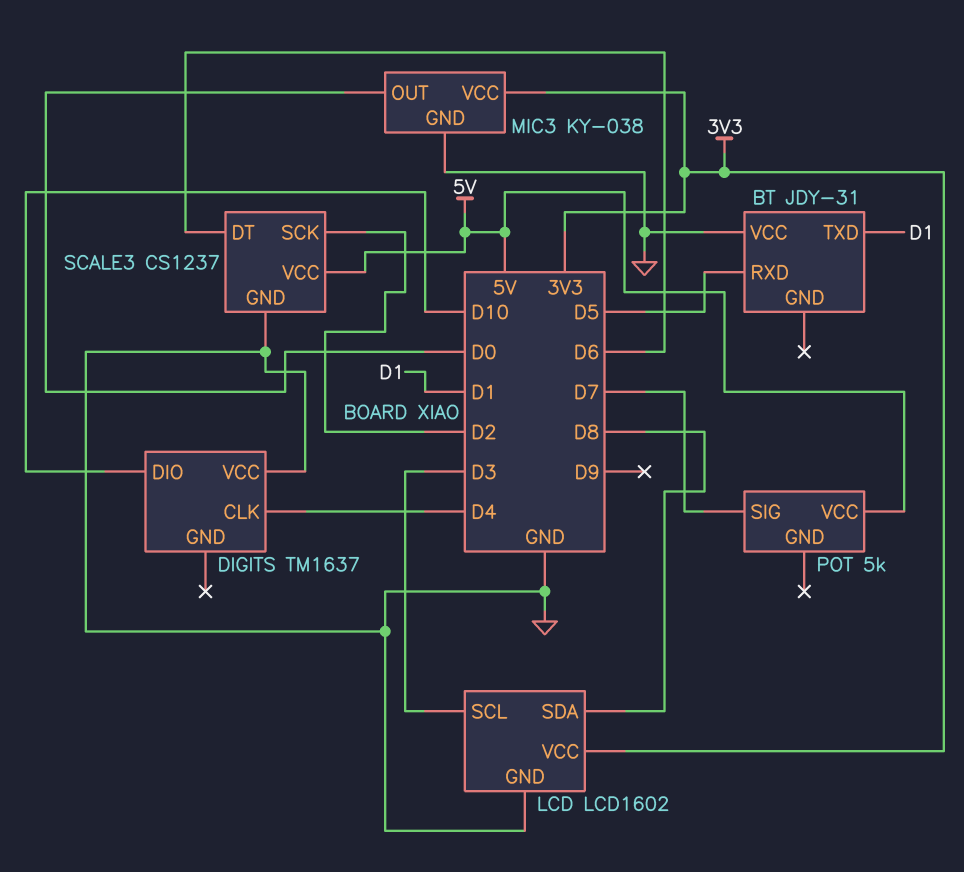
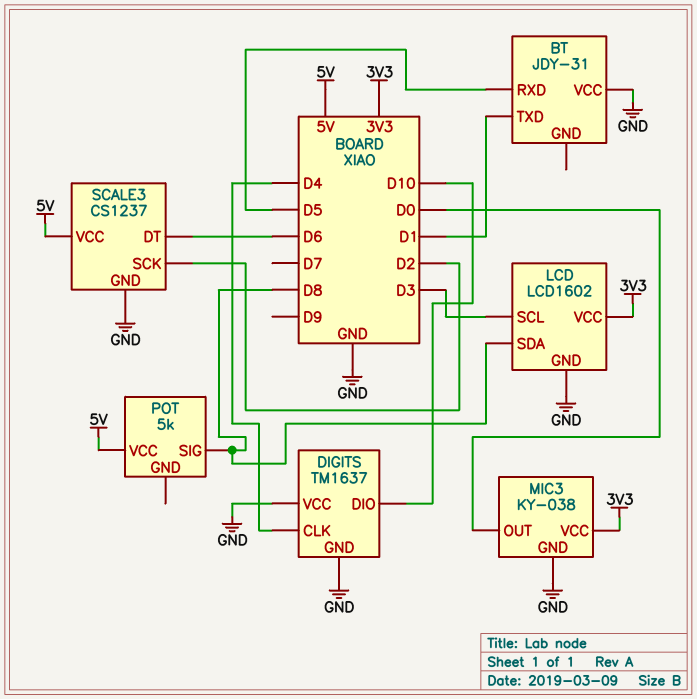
DIGITS pin GND: none -> GND
POT pin SIG: D7 -> D8

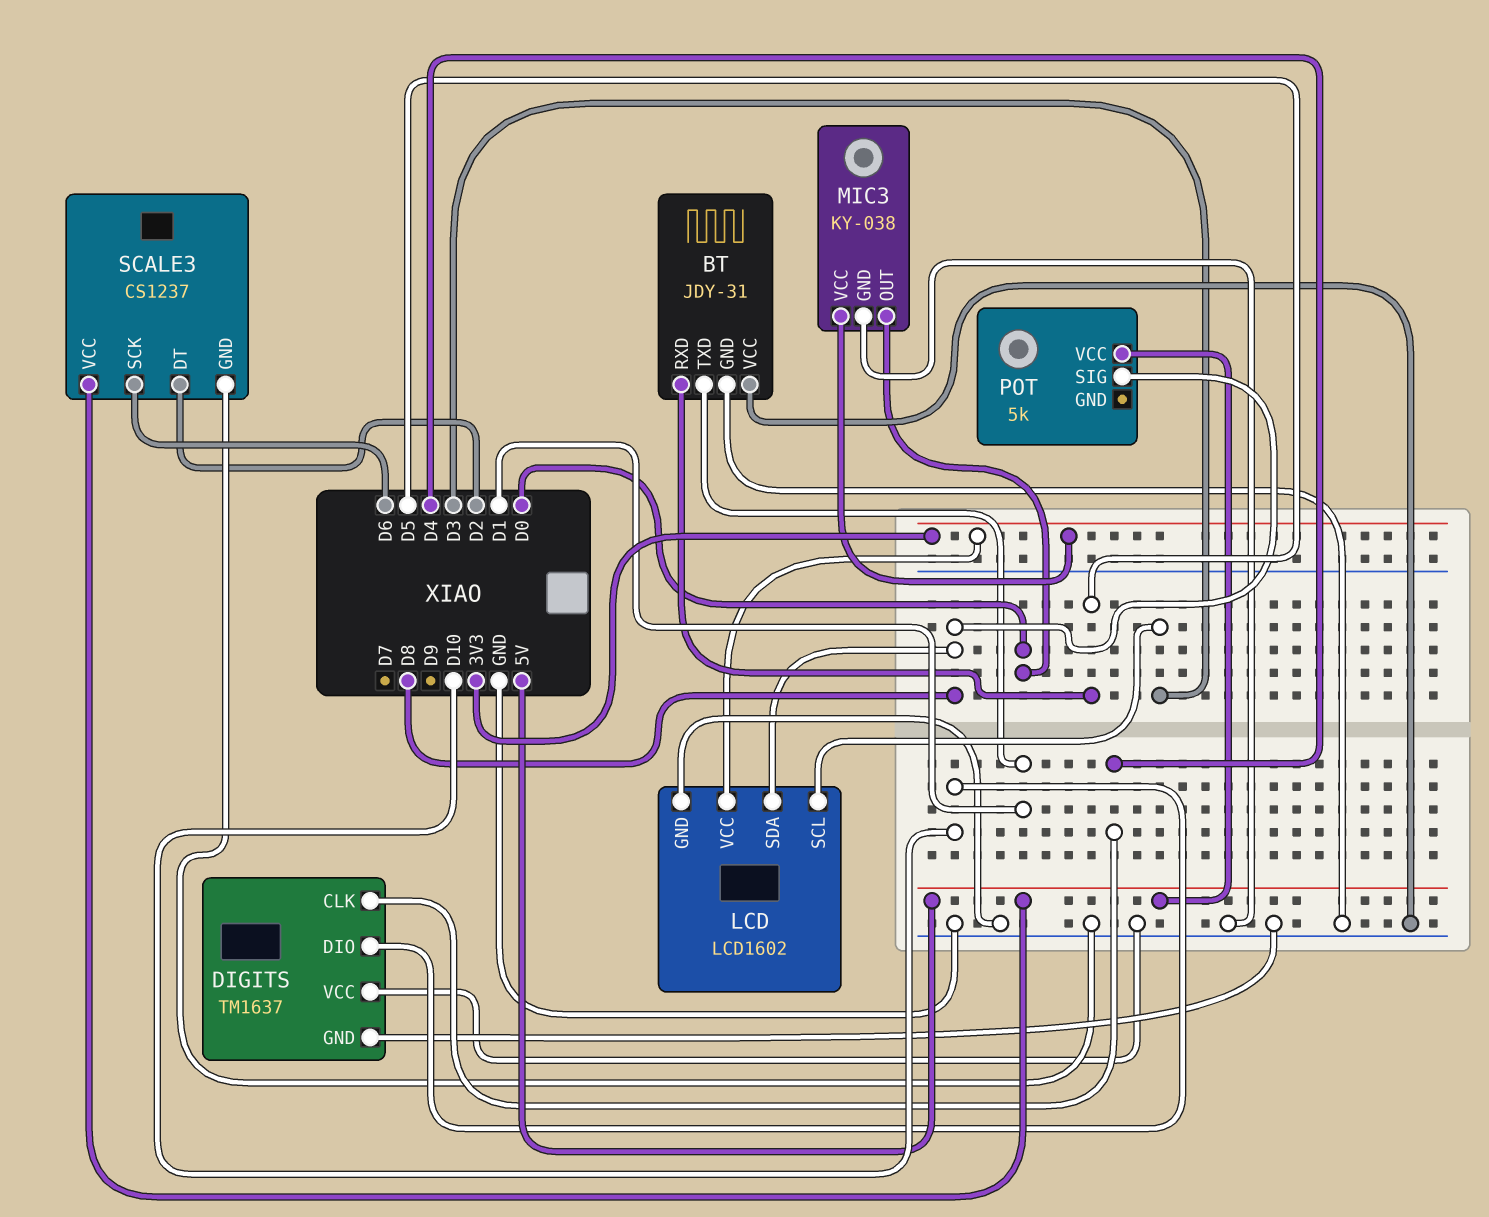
BT pin GND: none -> GND
SCALE3 pin DT: D6 -> D2
SCALE3 pin SCK: D2 -> D6

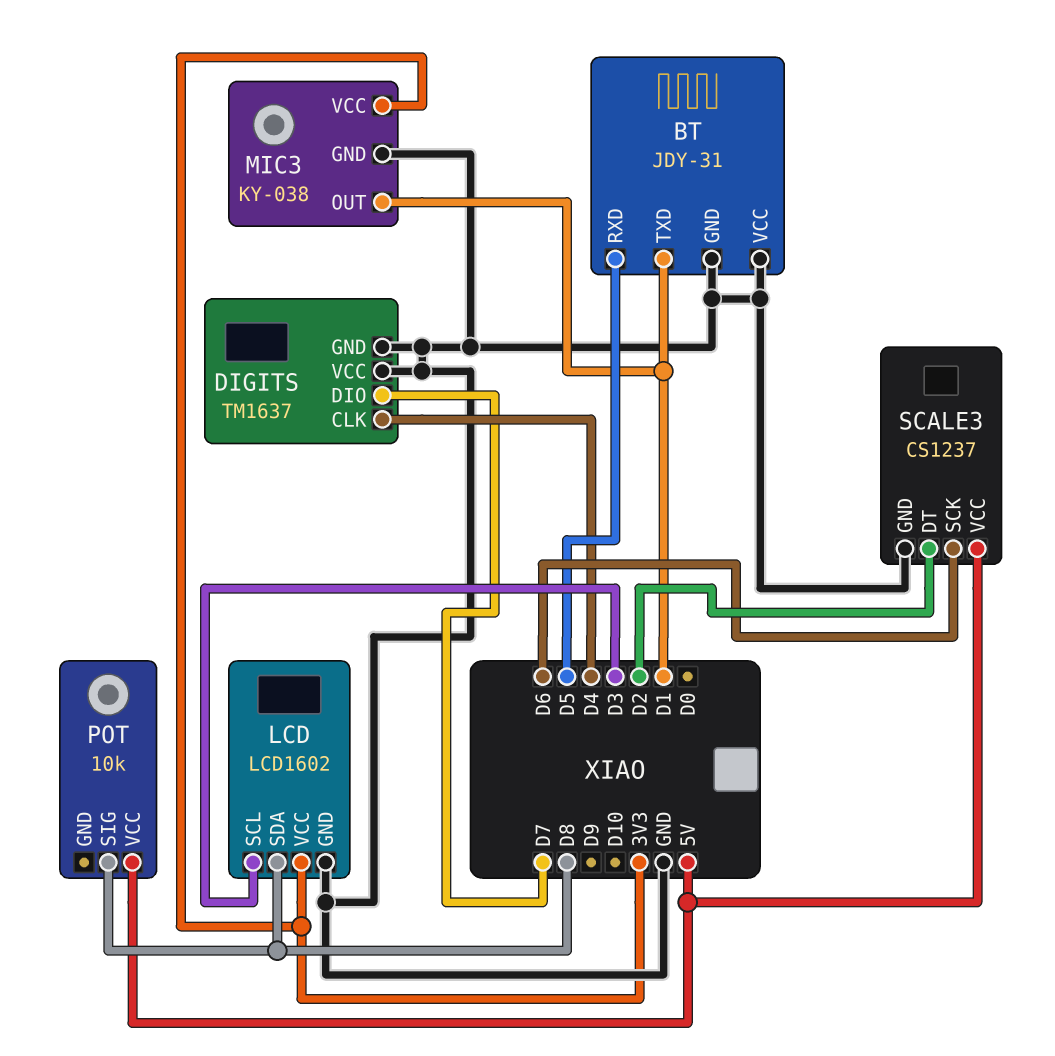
DIGITS pin DIO: D10 -> D7
MIC3 pin OUT: D0 -> D1
POT: 5k -> 10k

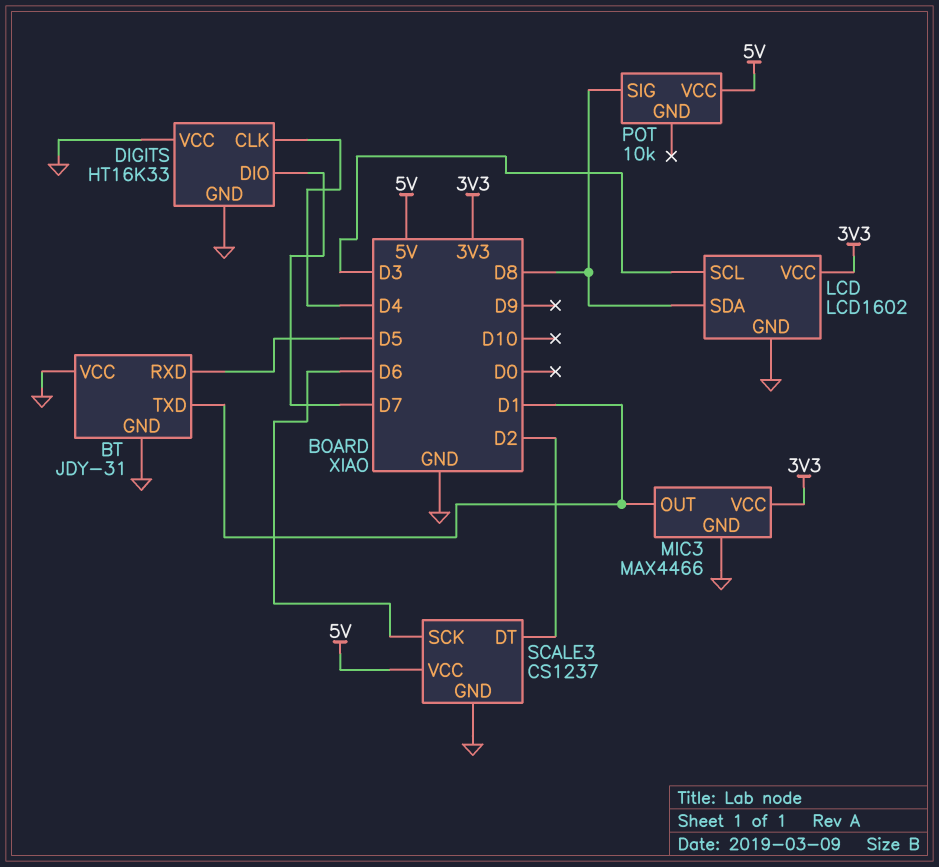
DIGITS: TM1637 -> HT16K33
MIC3: KY-038 -> MAX4466

